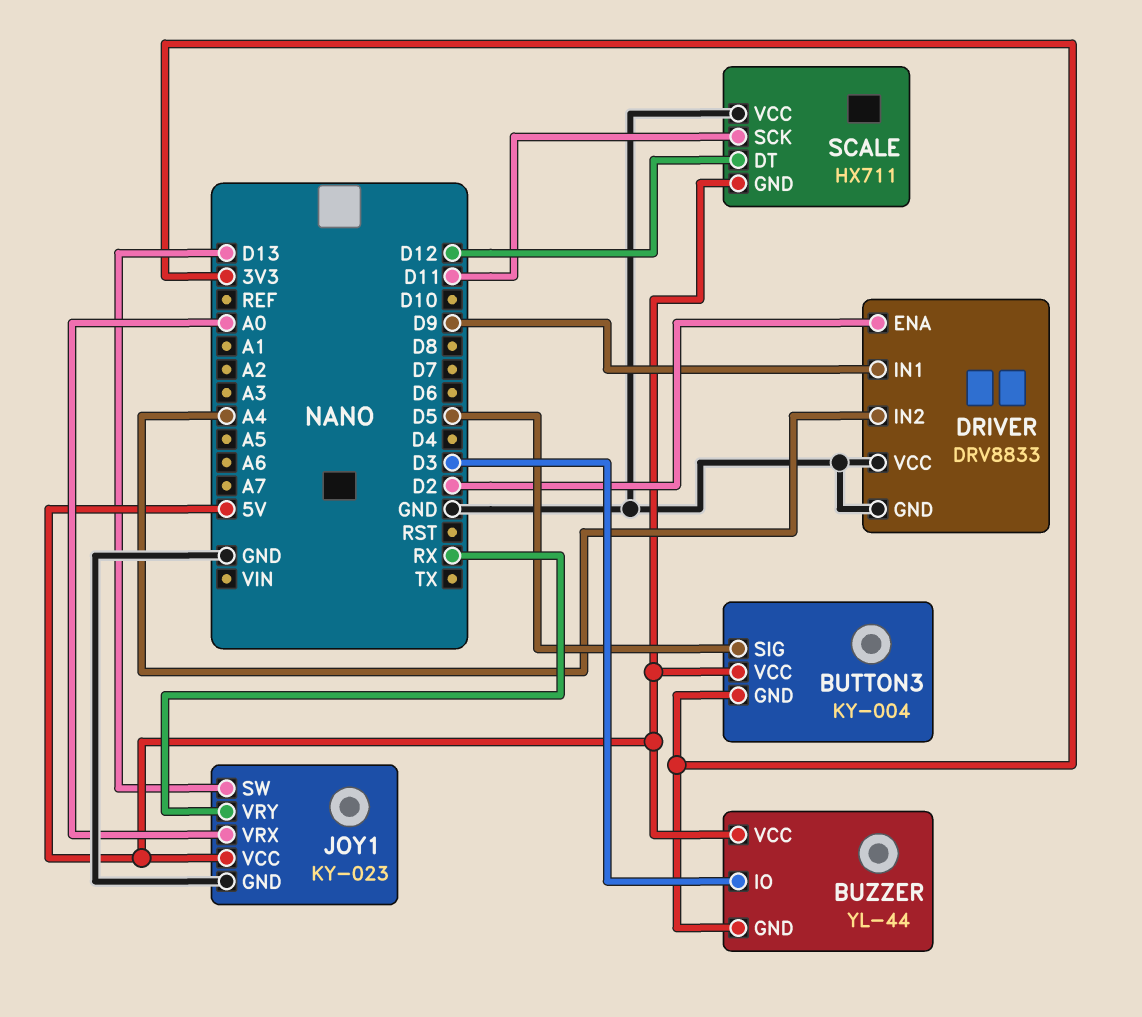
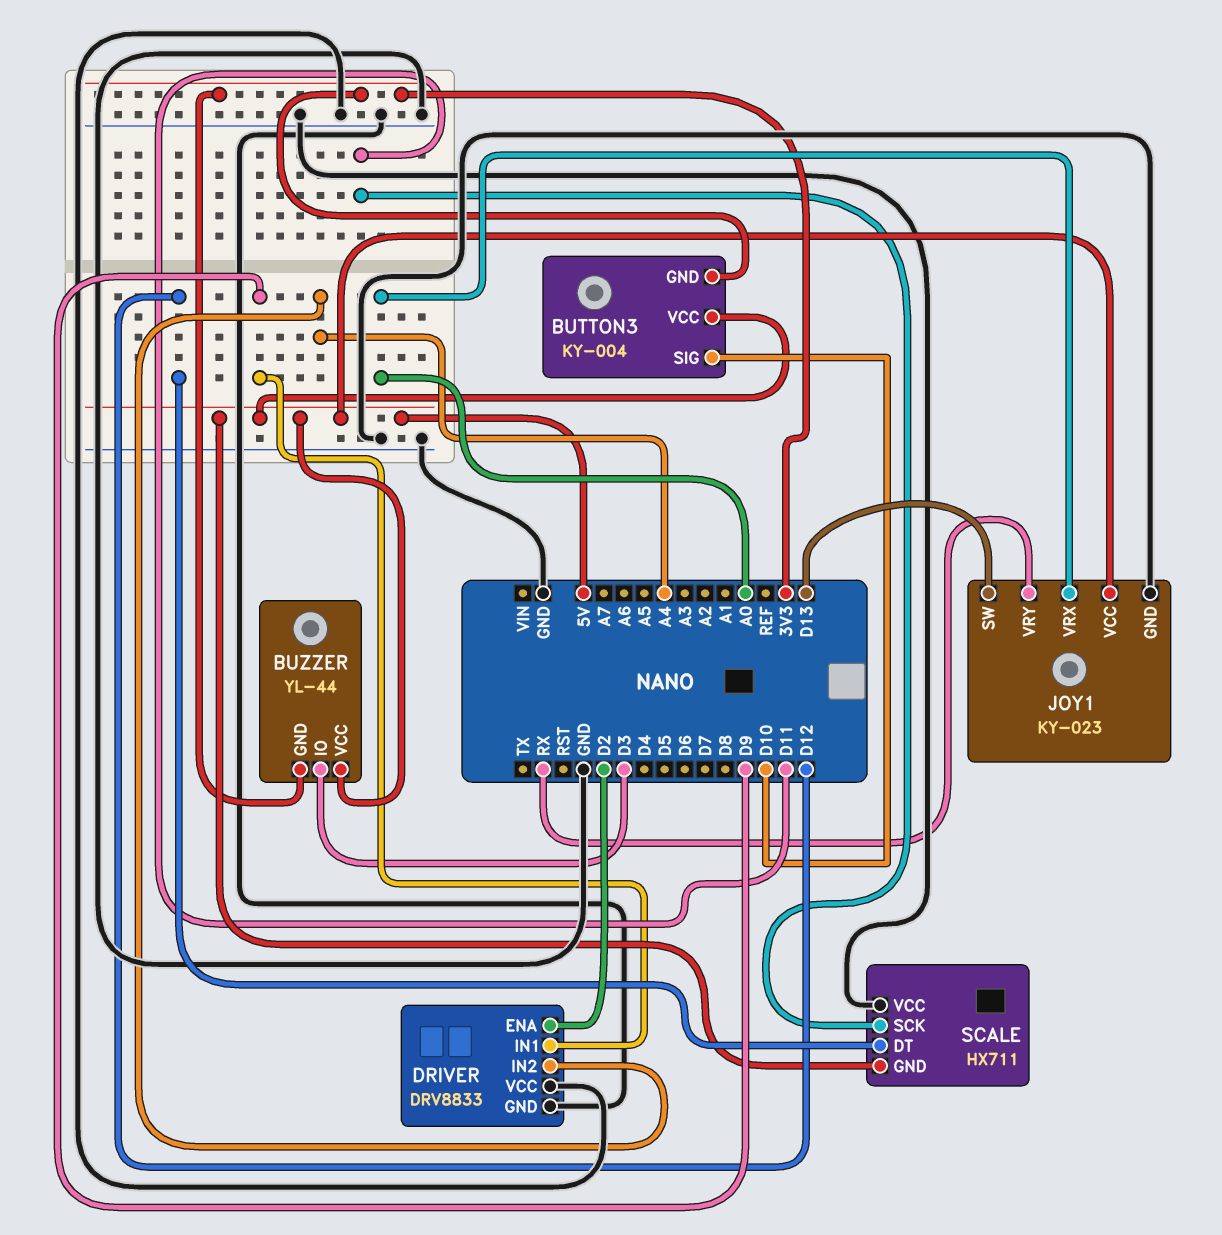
BUTTON3 pin SIG: D5 -> D10

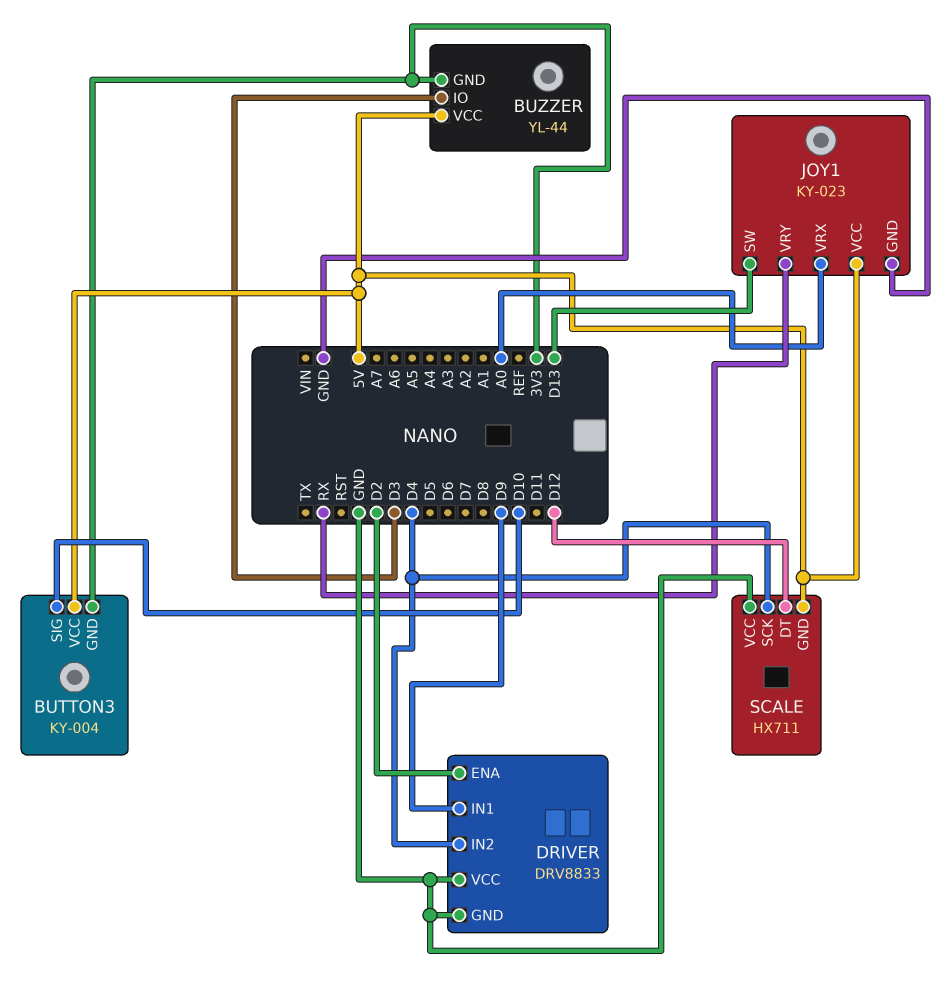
DRIVER pin IN2: A4 -> D4
SCALE pin SCK: D11 -> D4

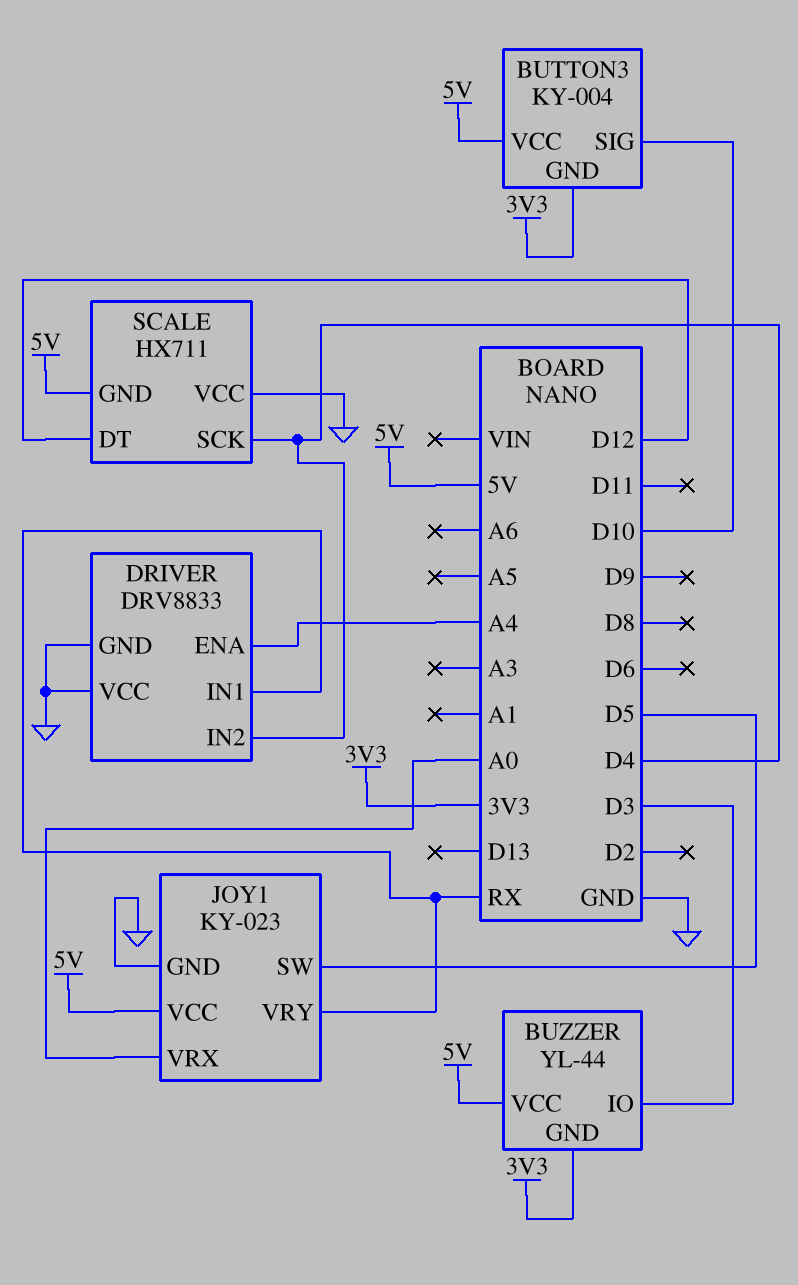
DRIVER pin ENA: D2 -> A4
DRIVER pin IN1: D9 -> RX
JOY1 pin SW: D13 -> D5

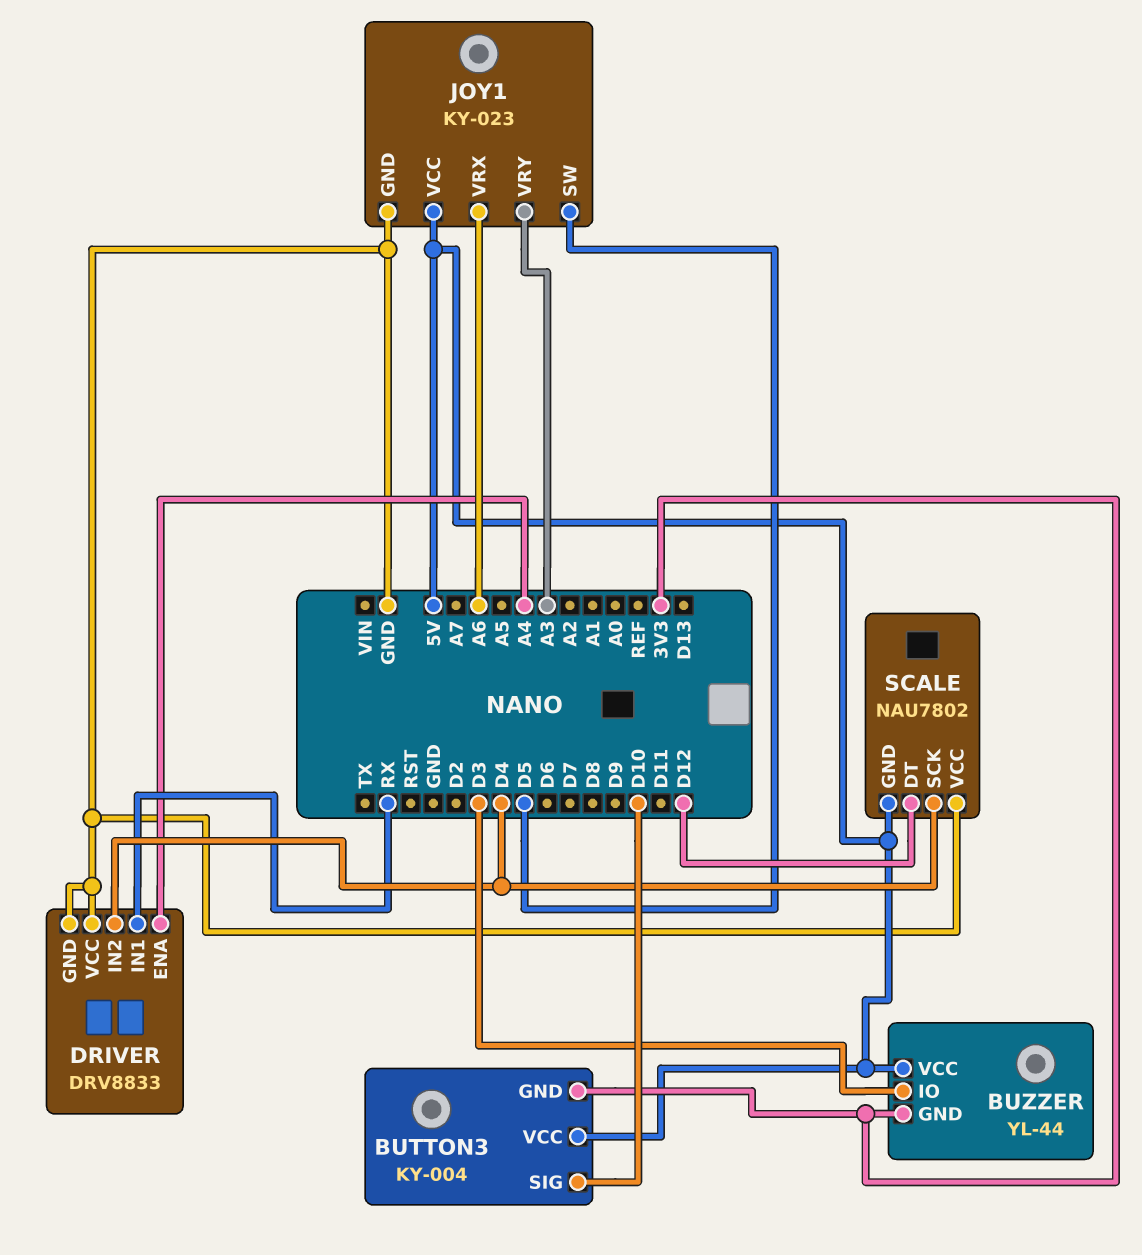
JOY1 pin VRX: A0 -> A6
JOY1 pin VRY: RX -> A3
SCALE: HX711 -> NAU7802

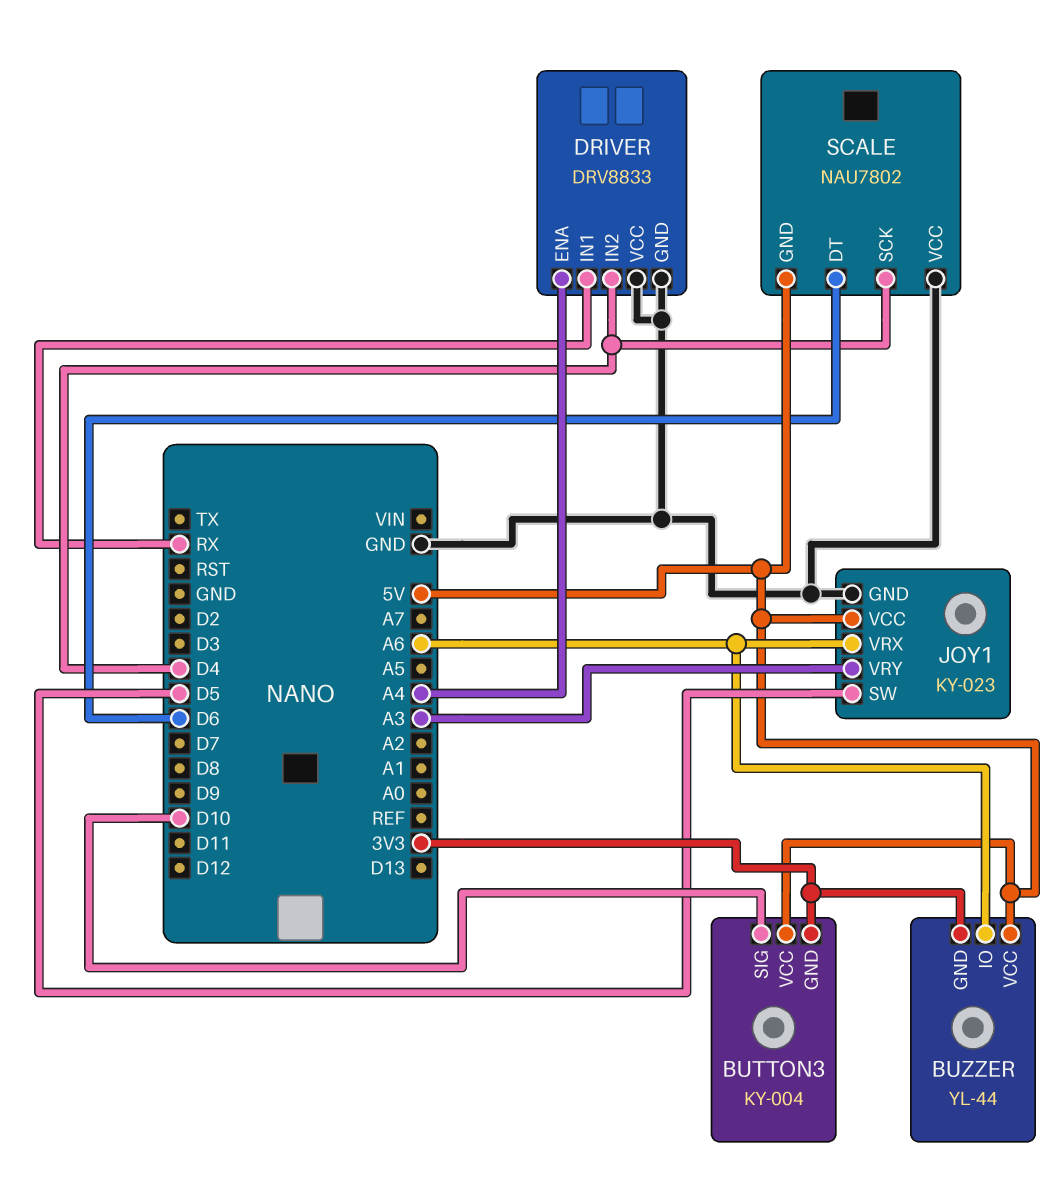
BUZZER pin IO: D3 -> A6
SCALE pin DT: D12 -> D6

